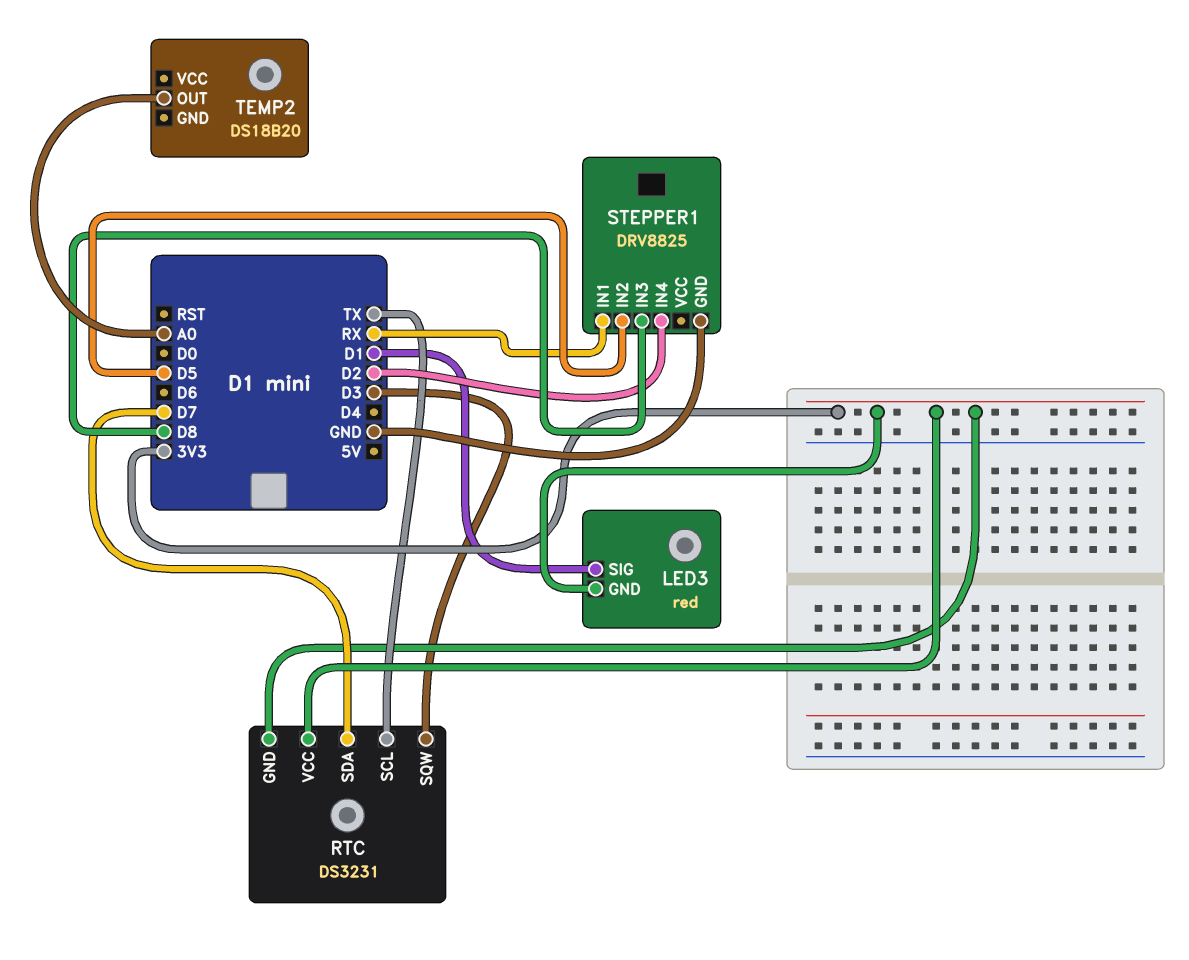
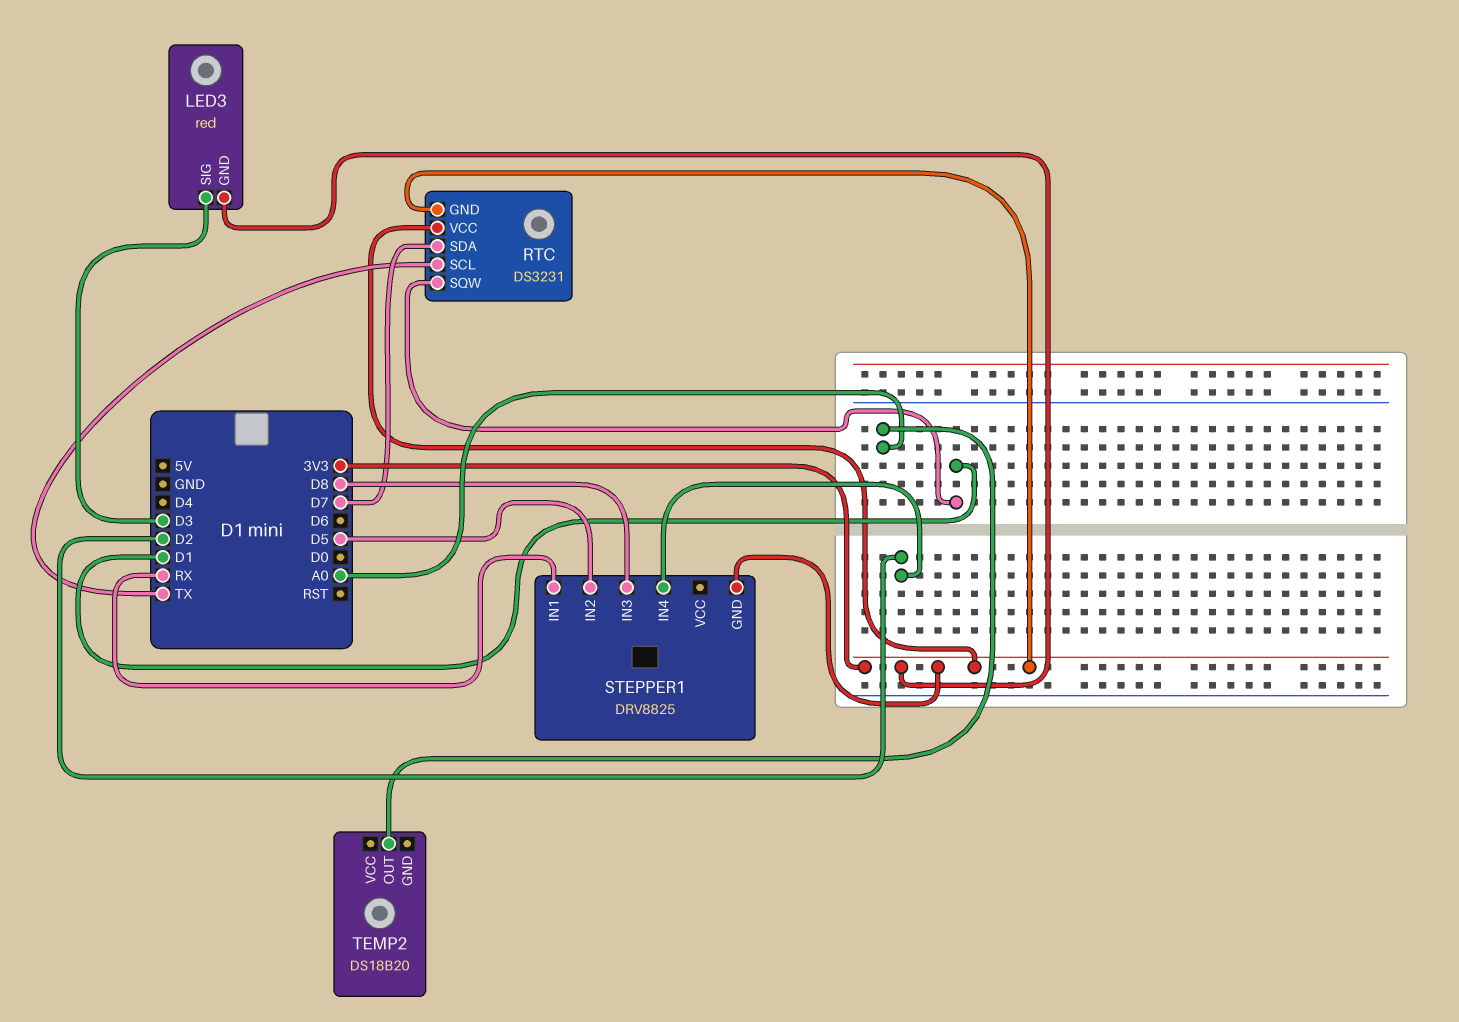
LED3 pin SIG: D1 -> D3
RTC pin SQW: D3 -> D1
STEPPER1 pin GND: GND -> 3V3

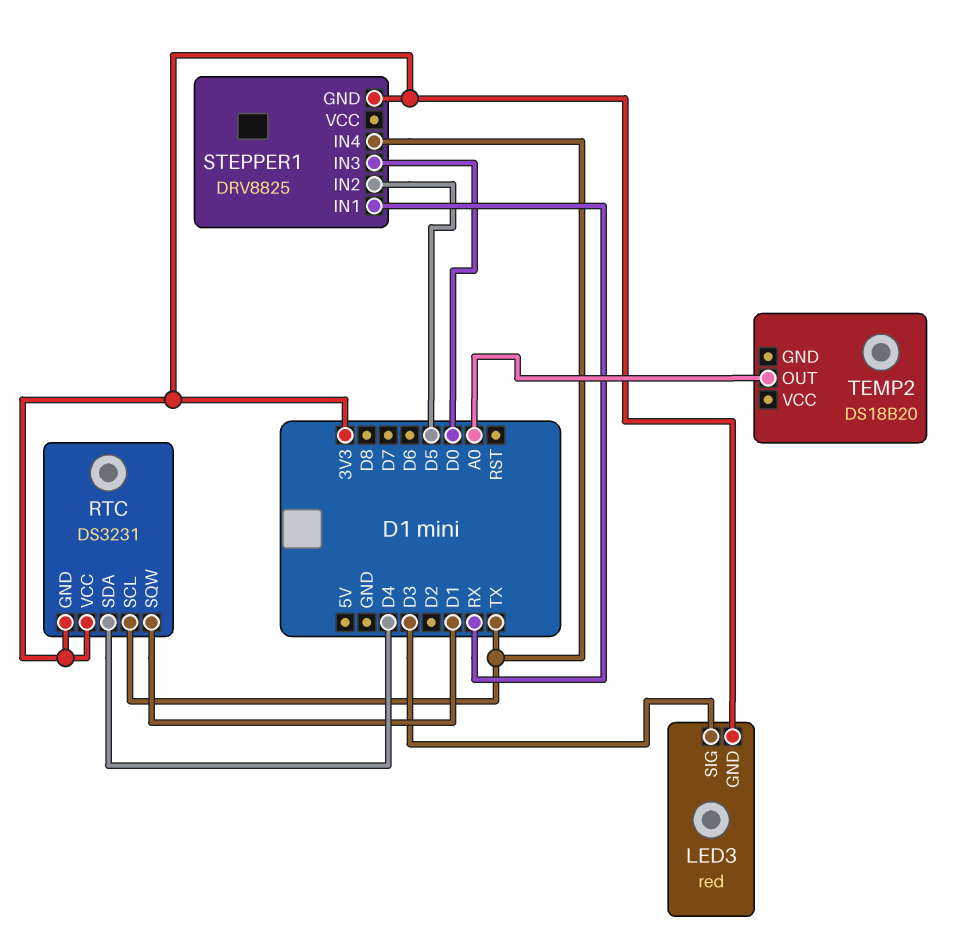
RTC pin SDA: D7 -> D4
STEPPER1 pin IN3: D8 -> D0
STEPPER1 pin IN4: D2 -> TX

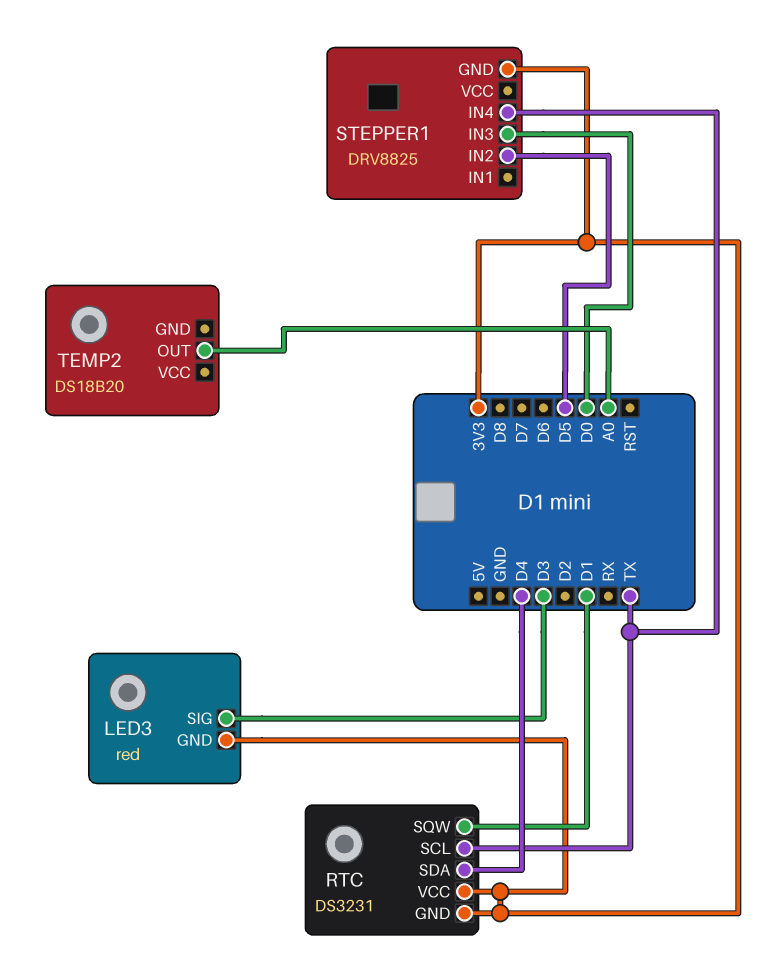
STEPPER1 pin IN1: RX -> none

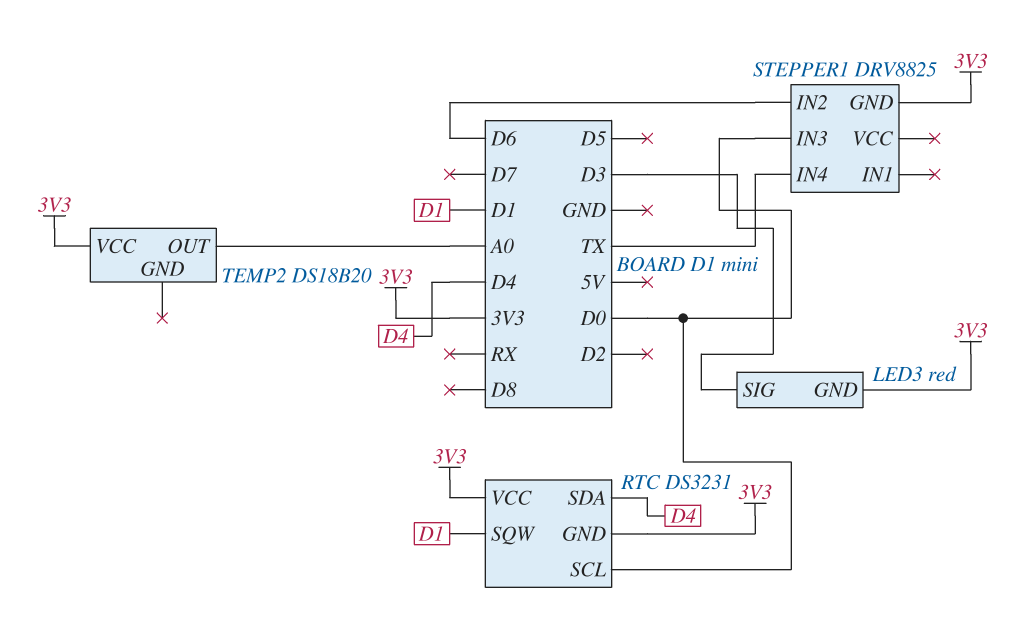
RTC pin SCL: TX -> D0
STEPPER1 pin IN2: D5 -> D6
TEMP2 pin VCC: none -> 3V3

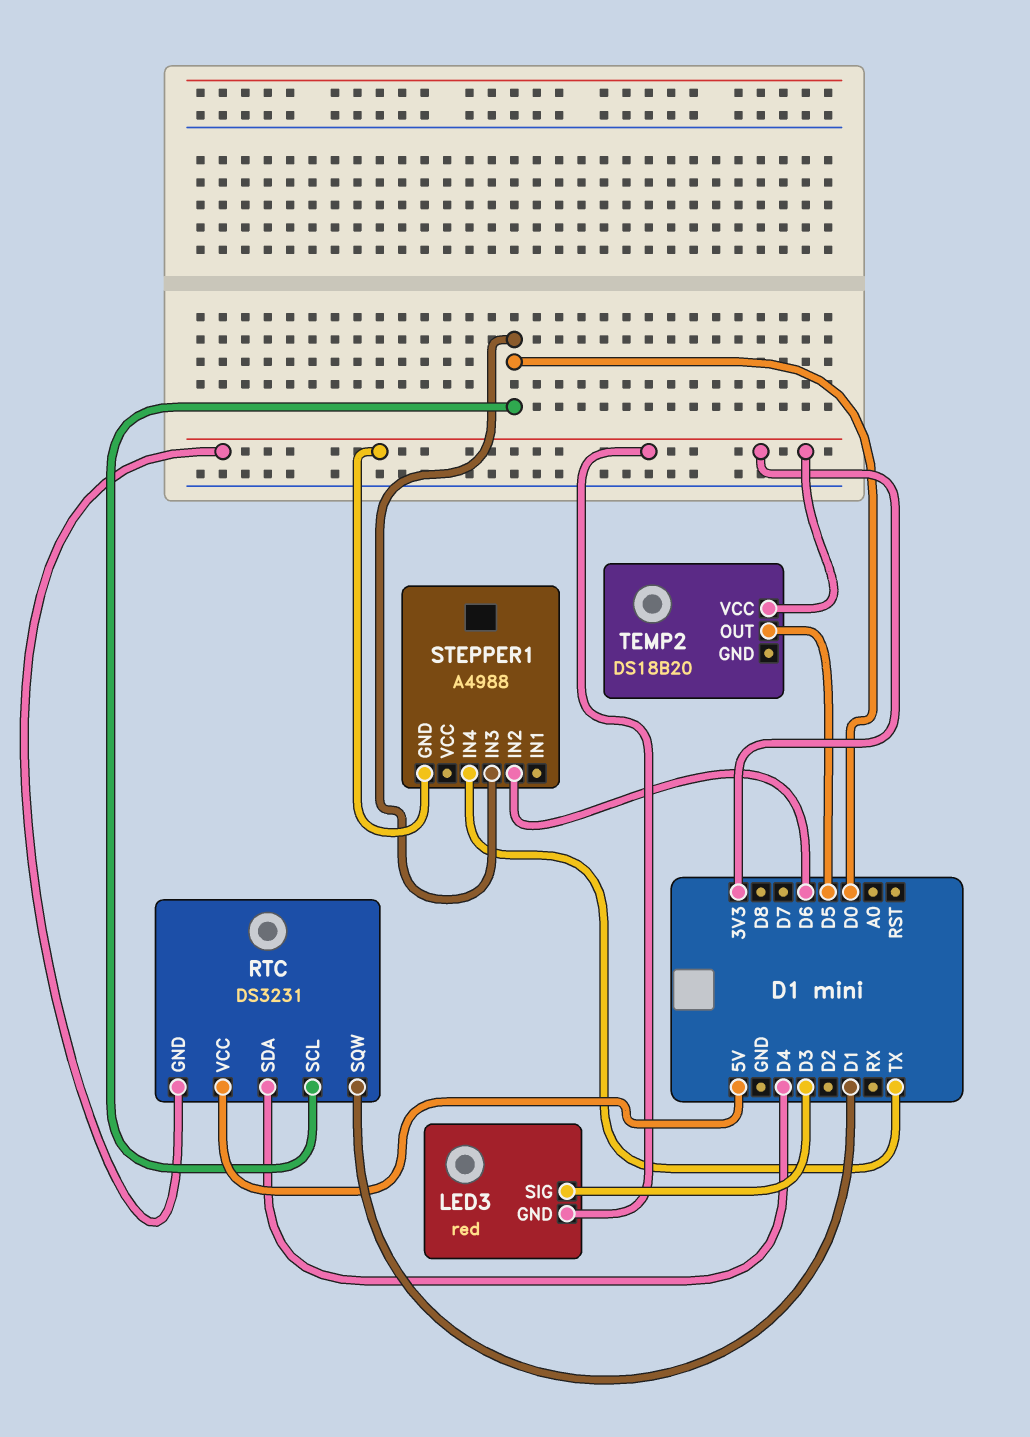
RTC pin VCC: 3V3 -> 5V
STEPPER1: DRV8825 -> A4988
TEMP2 pin OUT: A0 -> D5

